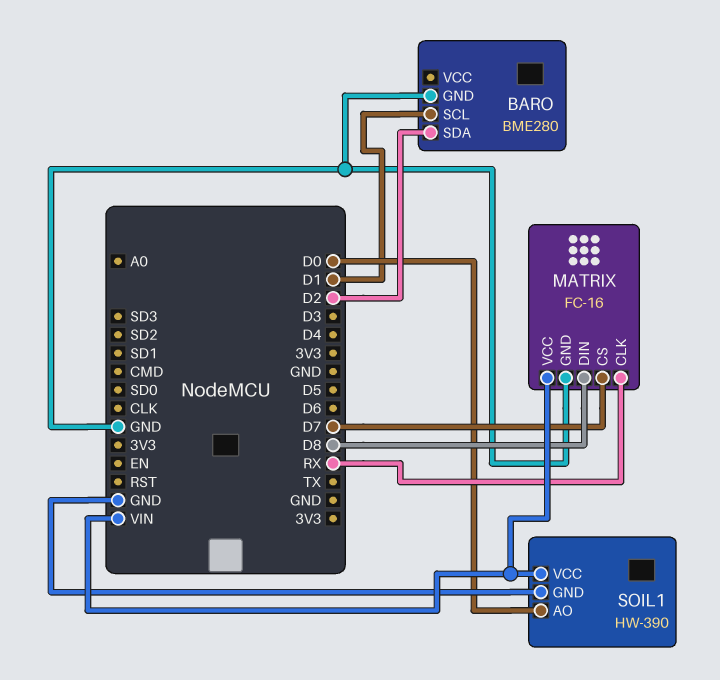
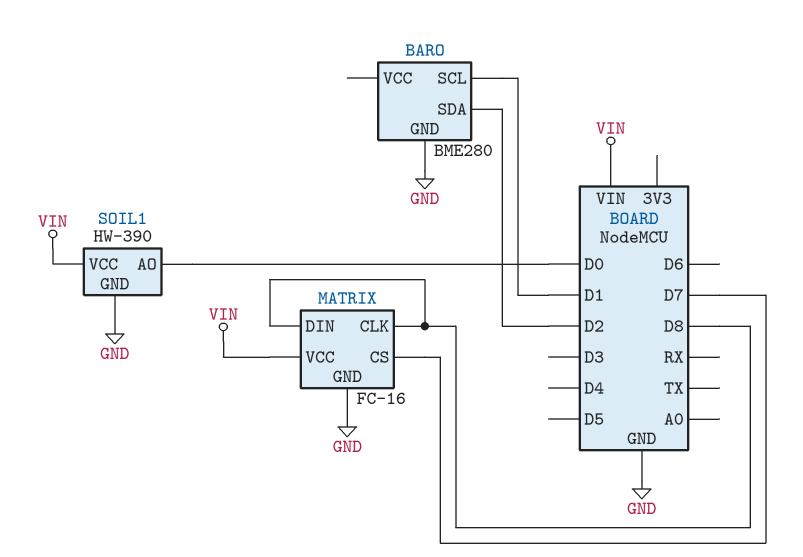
MATRIX pin CLK: RX -> D8

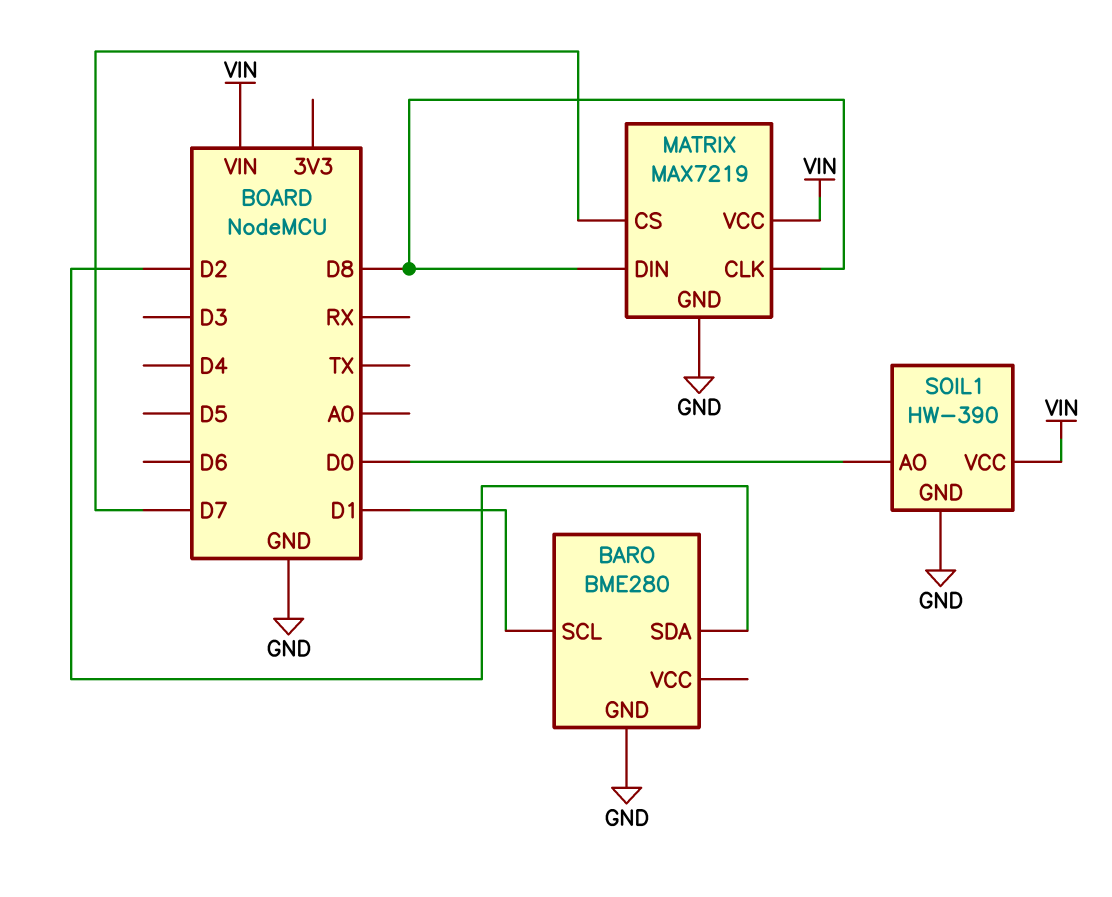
MATRIX: FC-16 -> MAX7219

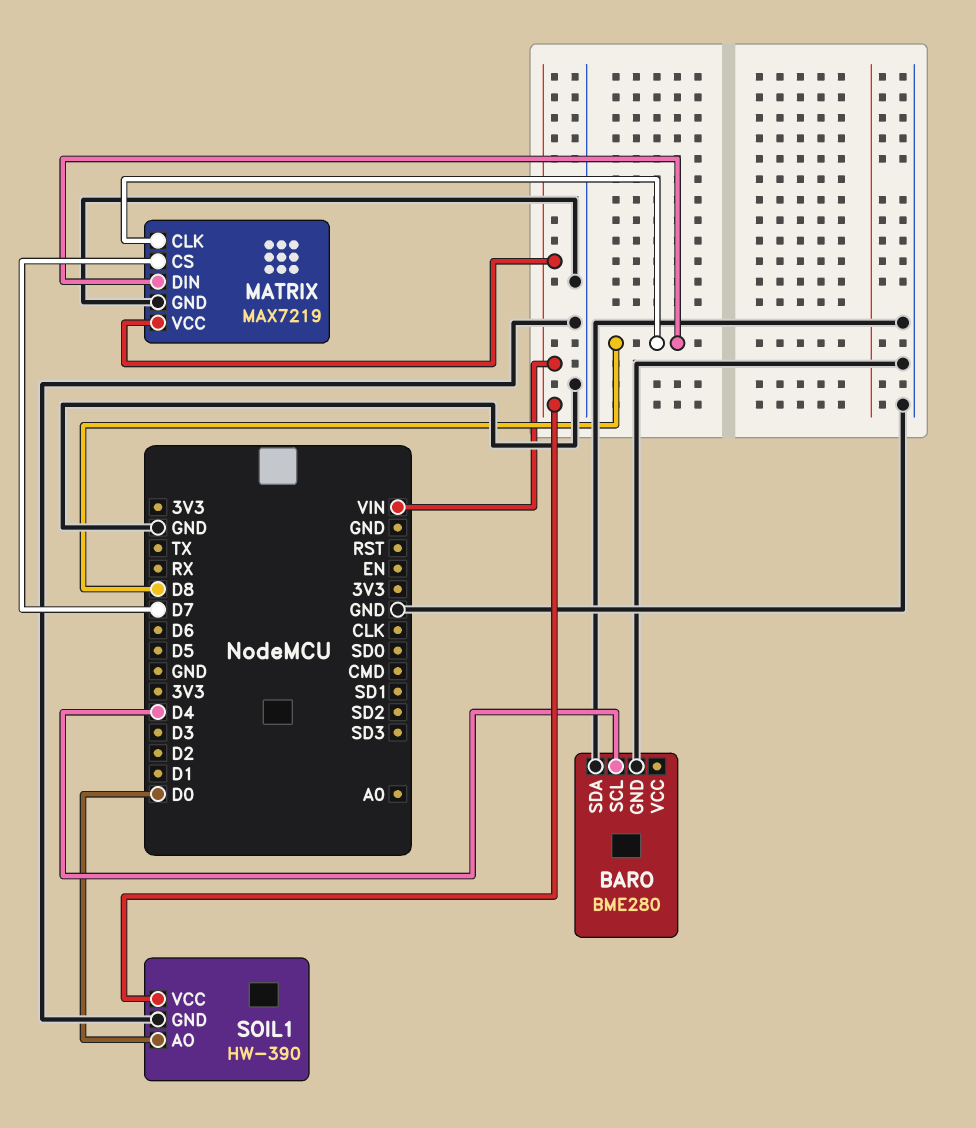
BARO pin SCL: D1 -> D4
BARO pin SDA: D2 -> GND

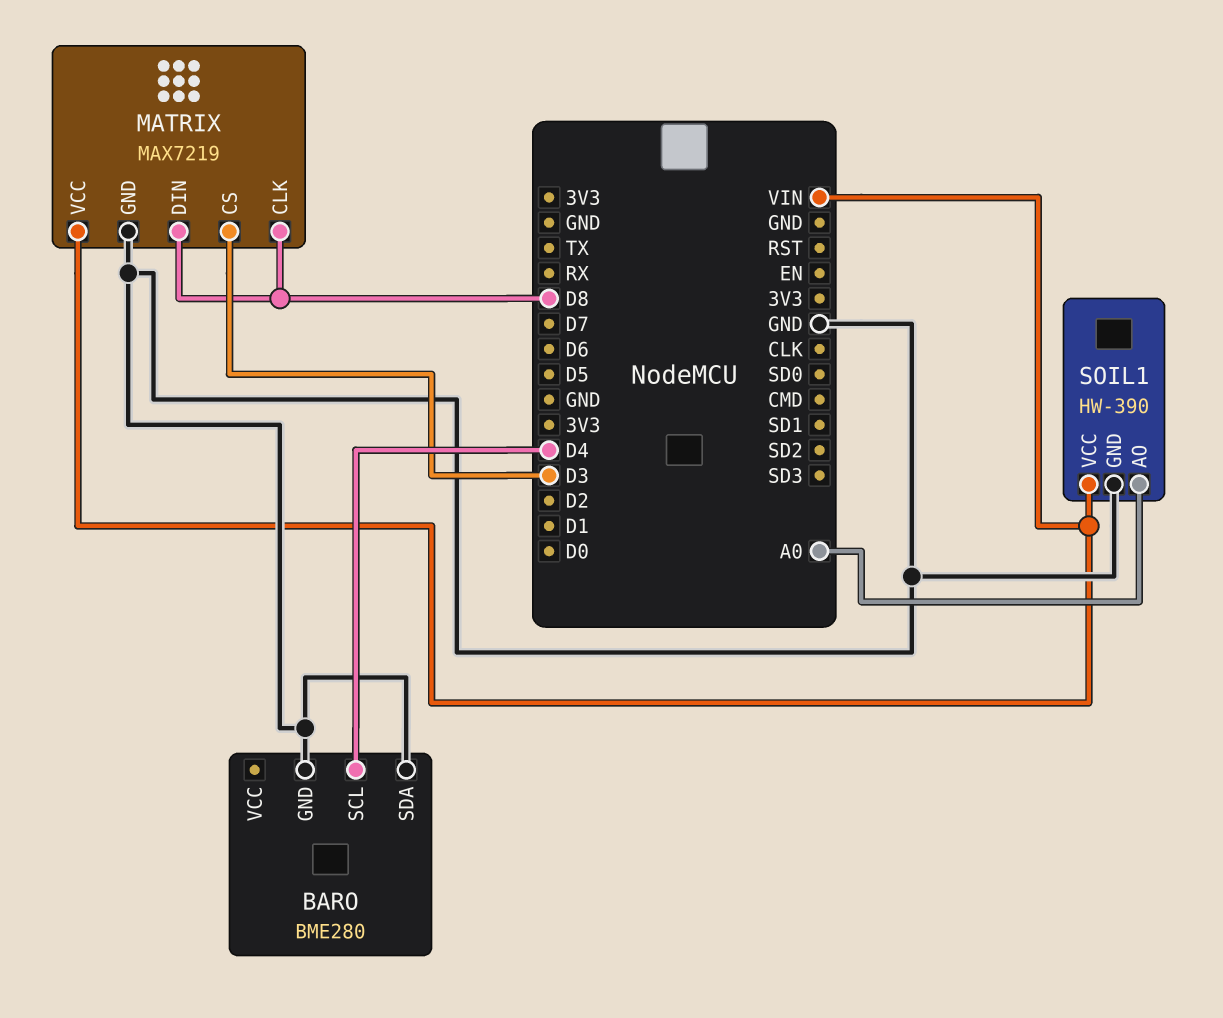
MATRIX pin CS: D7 -> D3
SOIL1 pin AO: D0 -> A0

